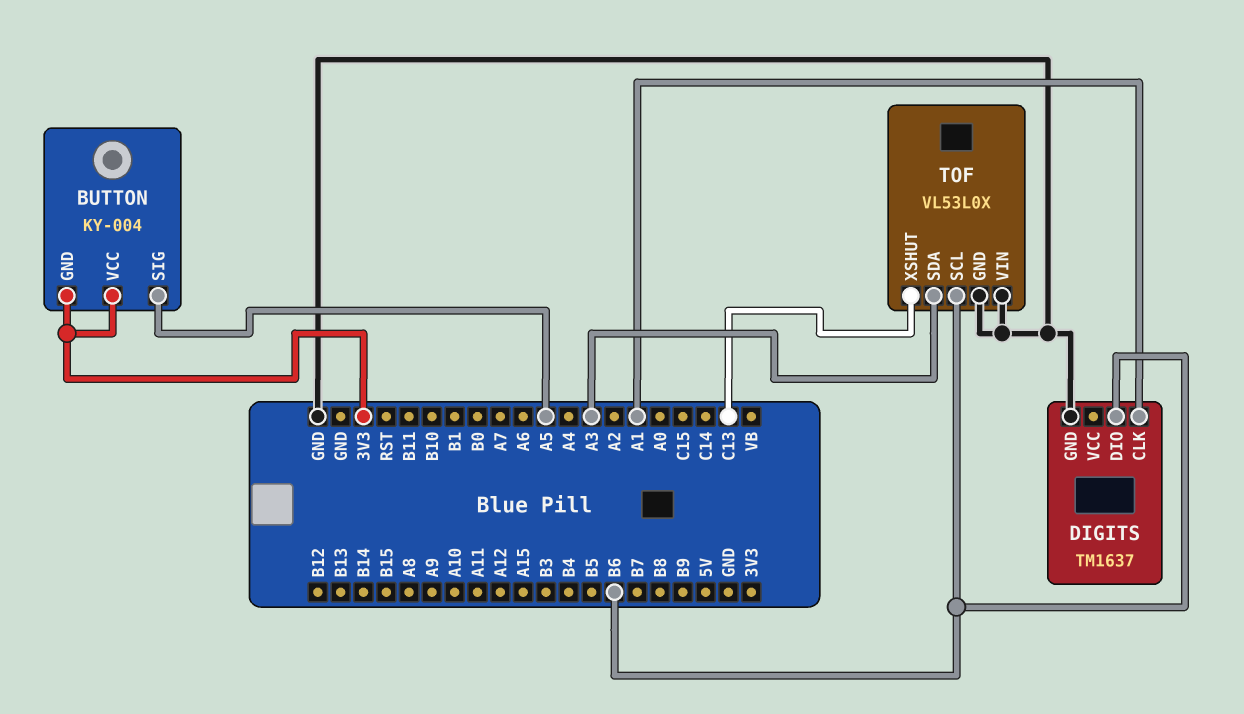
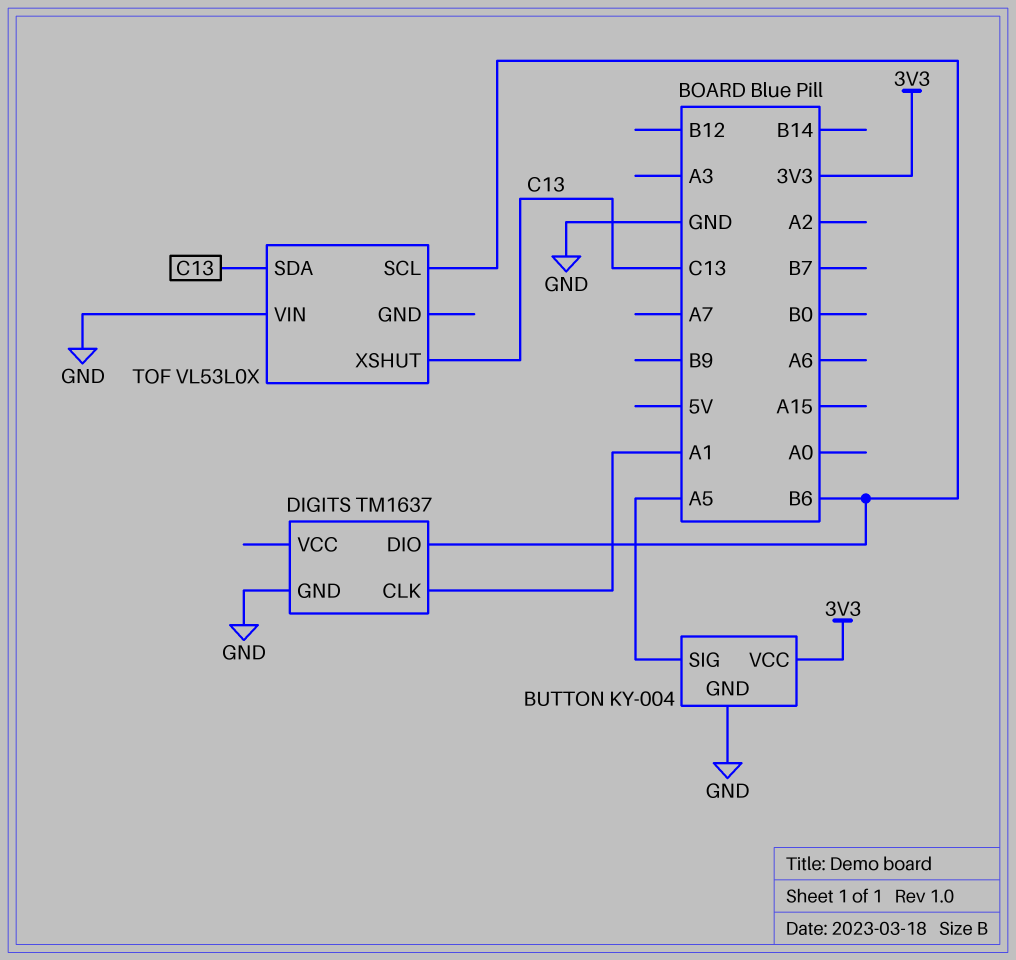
BUTTON pin GND: 3V3 -> GND
TOF pin GND: GND -> none
TOF pin SDA: A3 -> C13

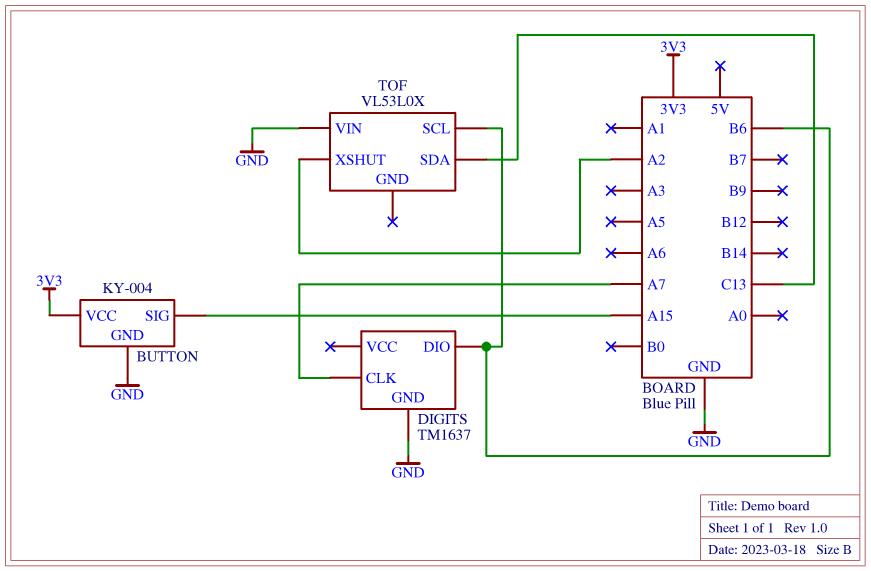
BUTTON pin SIG: A5 -> A15
DIGITS pin CLK: A1 -> A7
TOF pin XSHUT: C13 -> A2

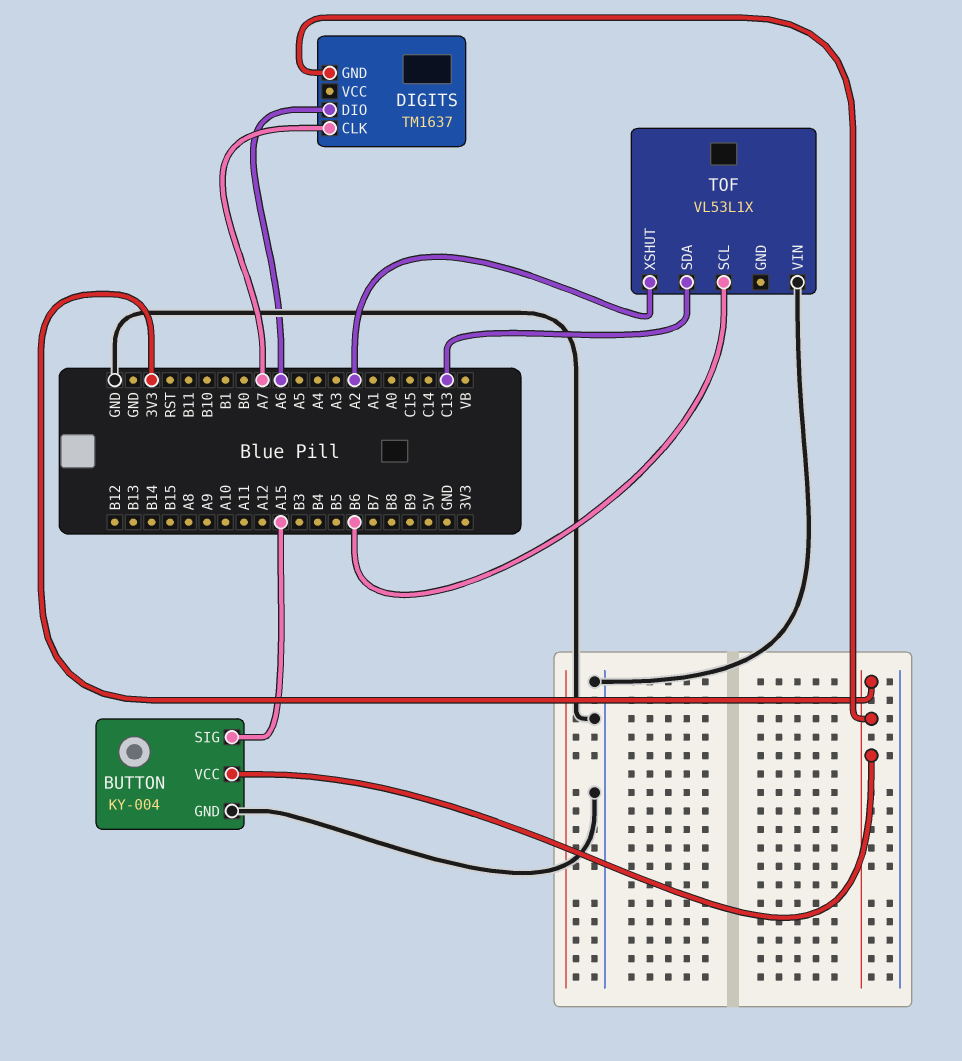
DIGITS pin DIO: B6 -> A6
DIGITS pin GND: GND -> 3V3
TOF: VL53L0X -> VL53L1X

